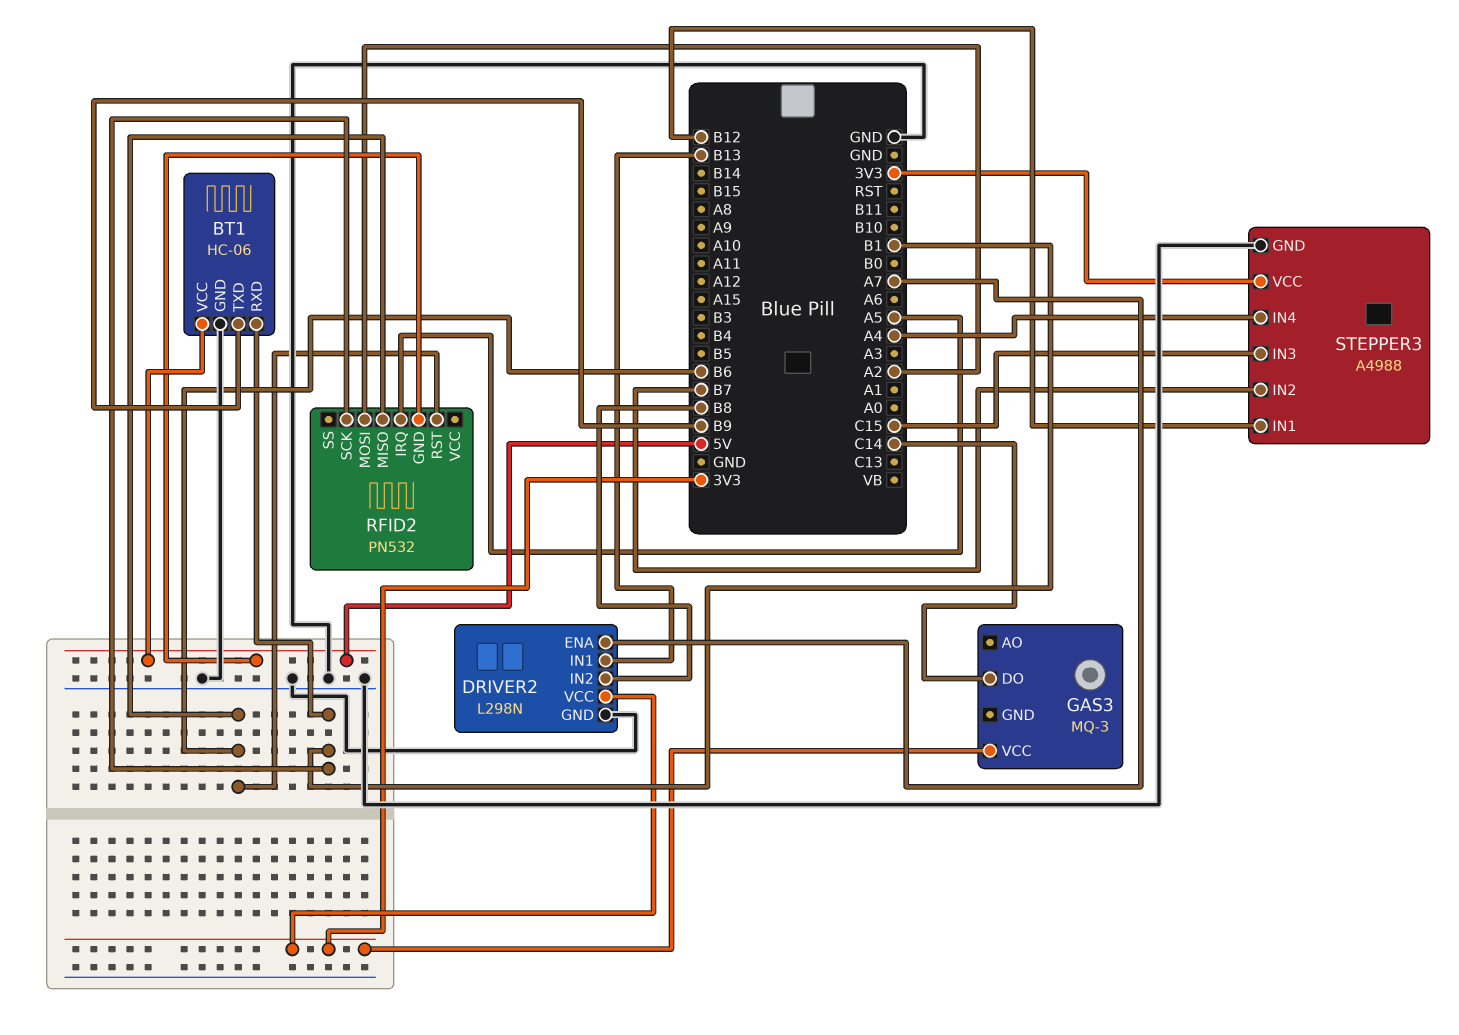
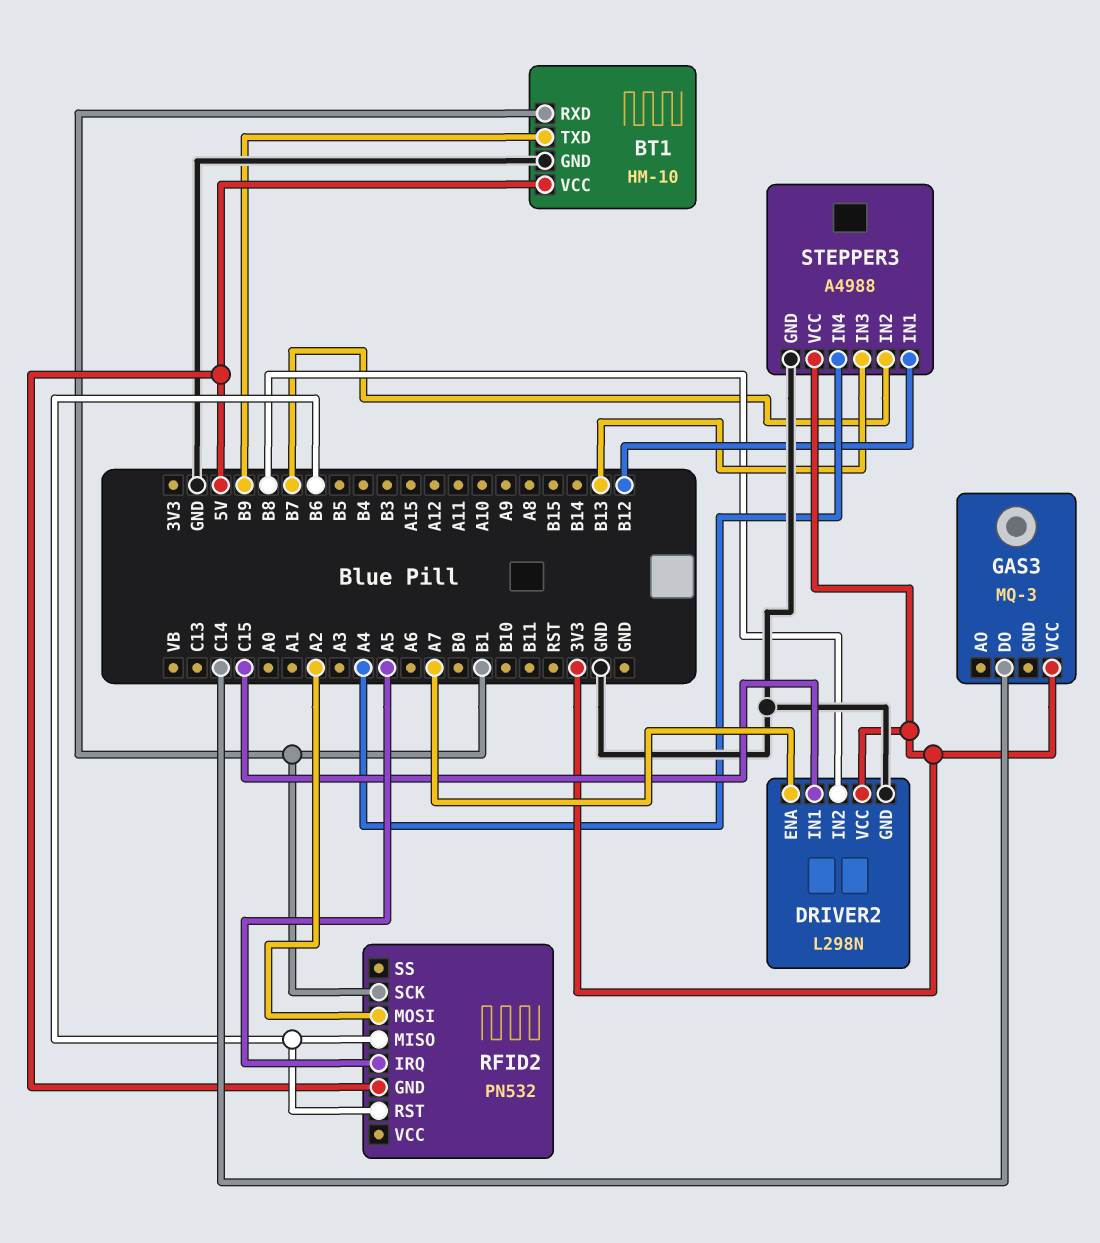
BT1: HC-06 -> HM-10
DRIVER2 pin IN1: B13 -> C15
STEPPER3 pin IN3: C15 -> B13

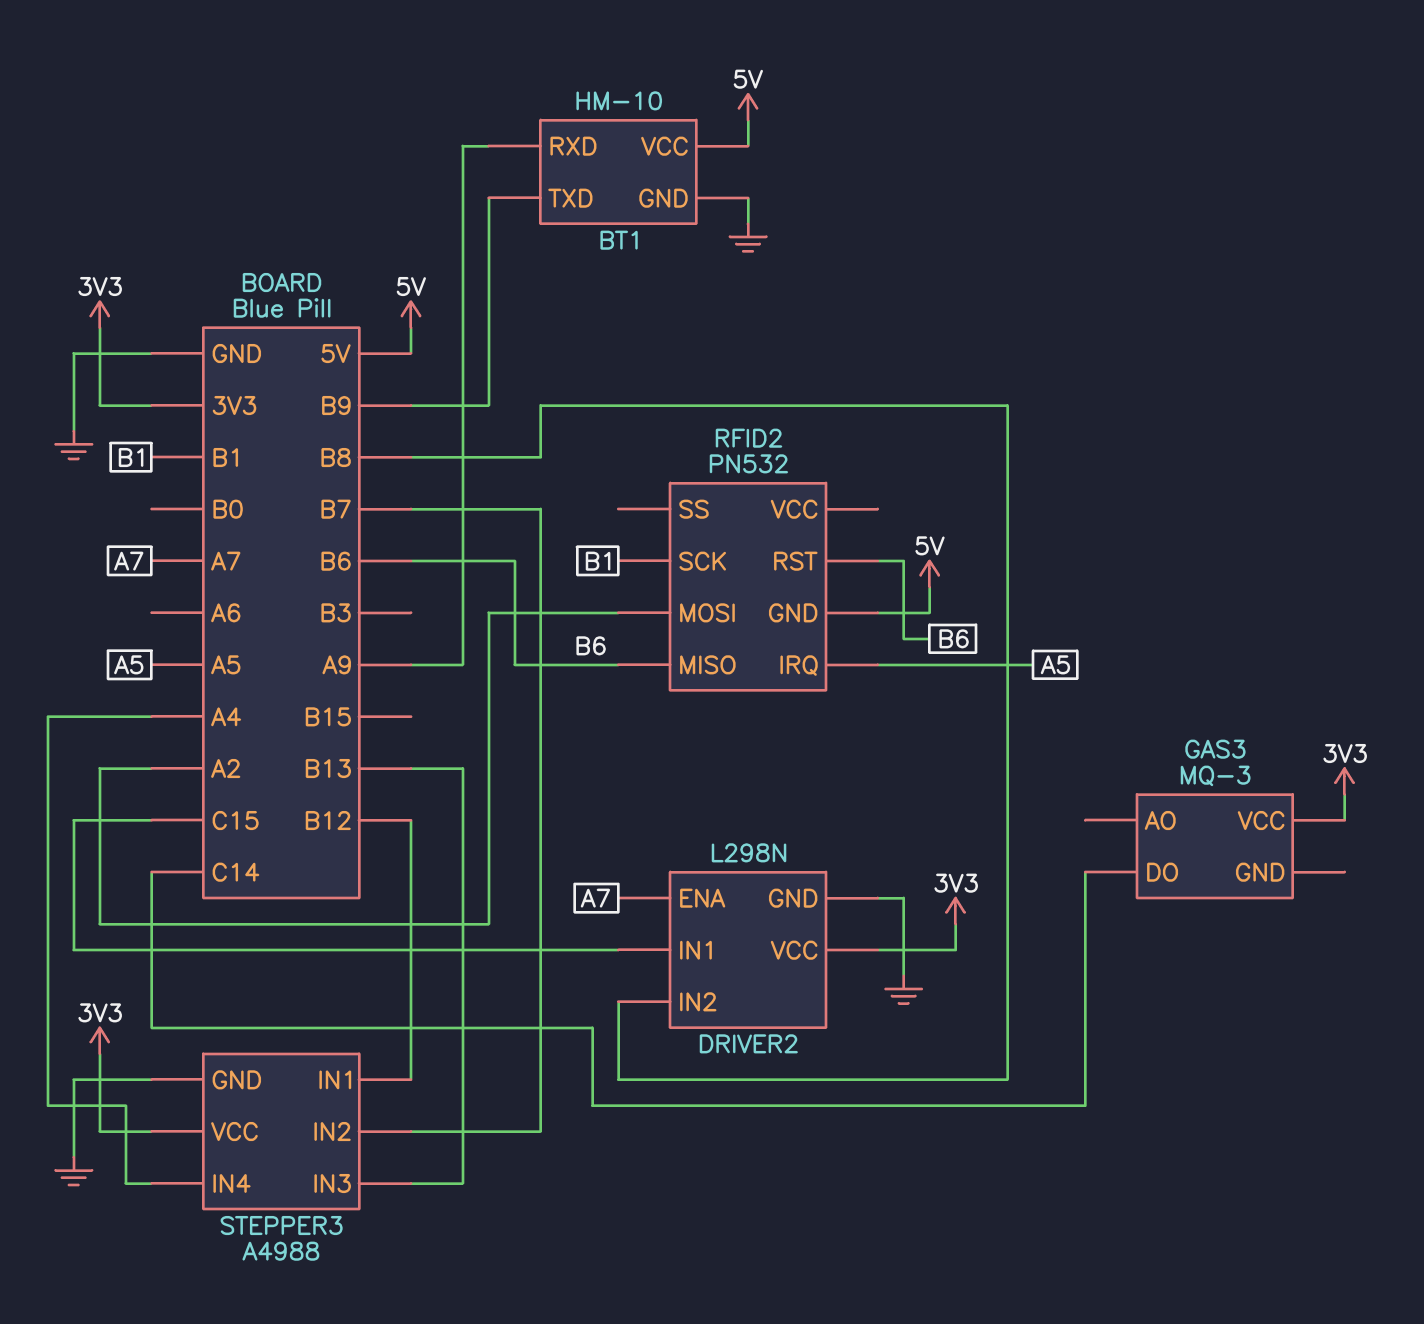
BT1 pin RXD: B1 -> A9

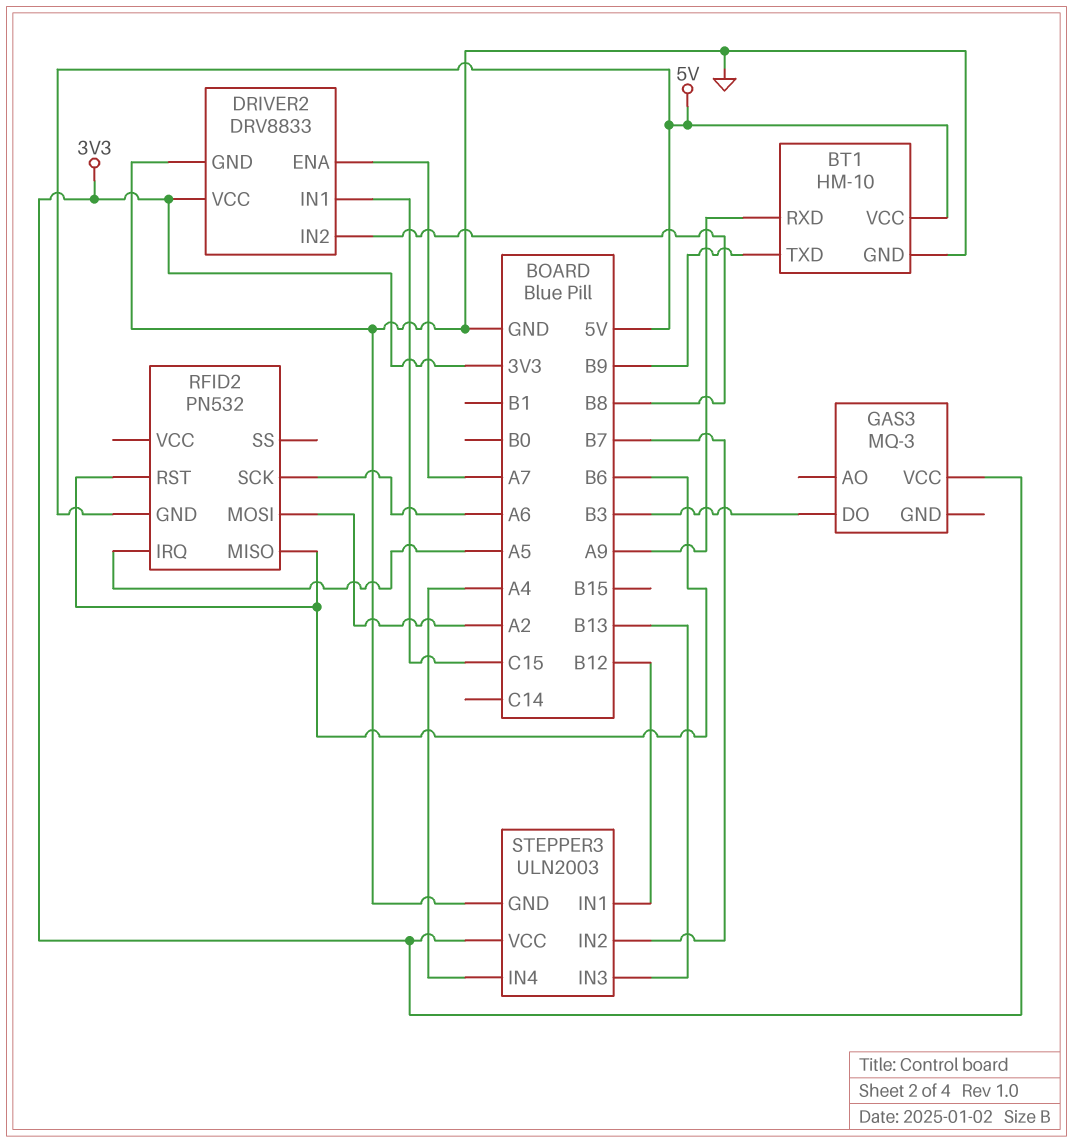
DRIVER2: L298N -> DRV8833
GAS3 pin DO: C14 -> B3
RFID2 pin SCK: B1 -> A6
STEPPER3: A4988 -> ULN2003

